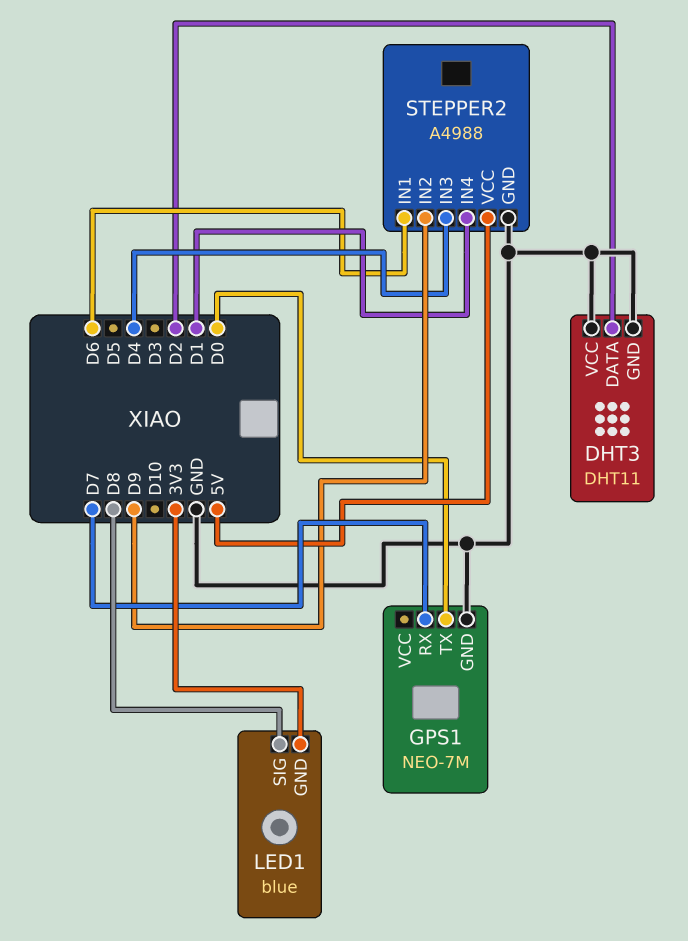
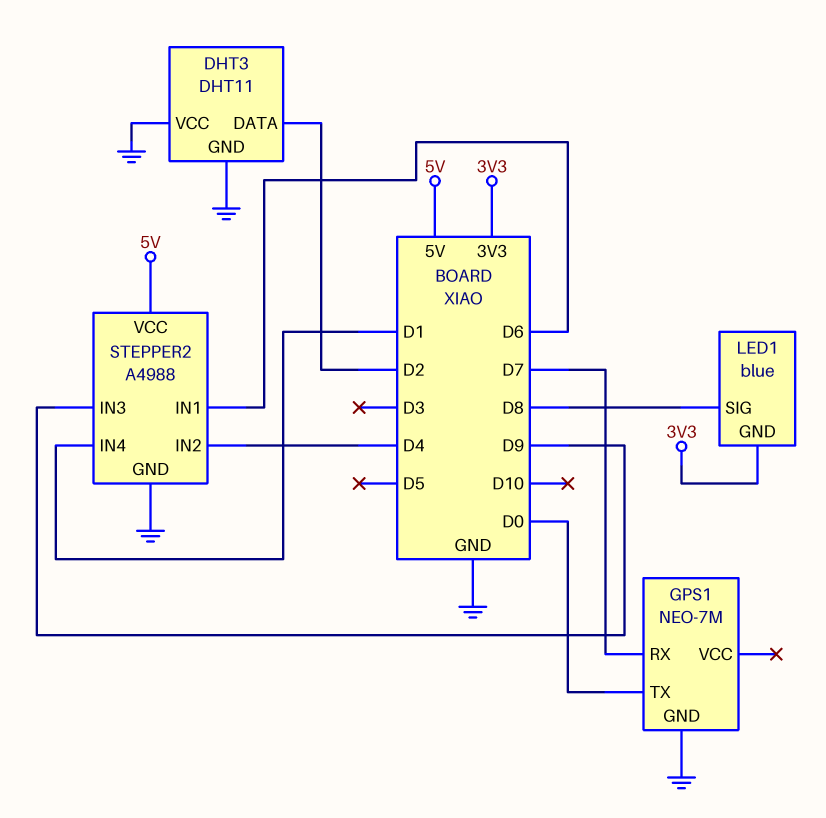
STEPPER2 pin IN2: D9 -> D4
STEPPER2 pin IN3: D4 -> D9

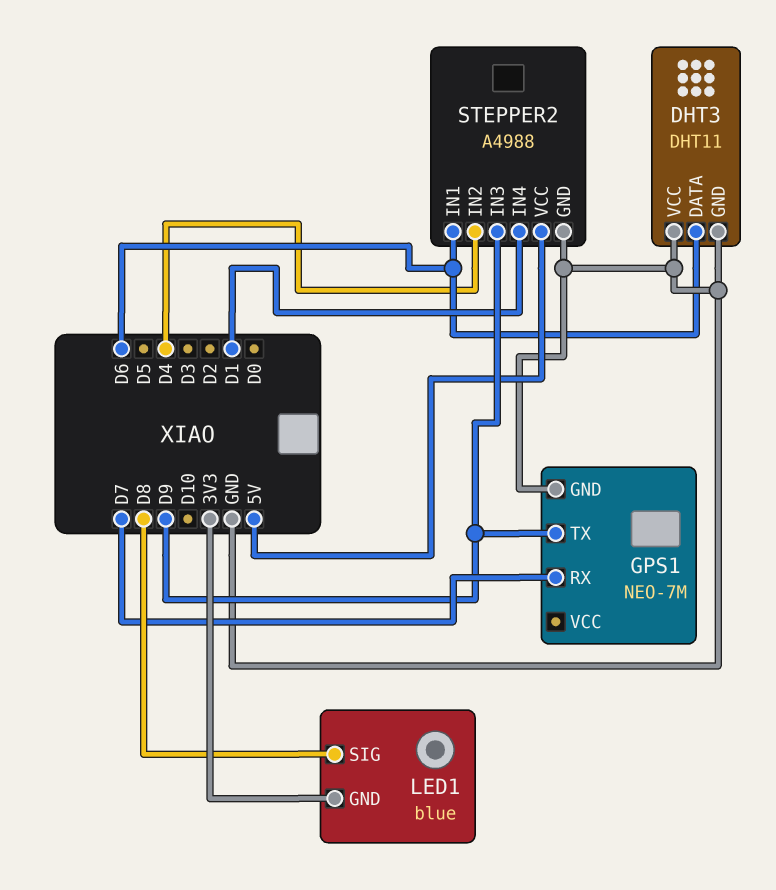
DHT3 pin DATA: D2 -> D6
GPS1 pin TX: D0 -> D9

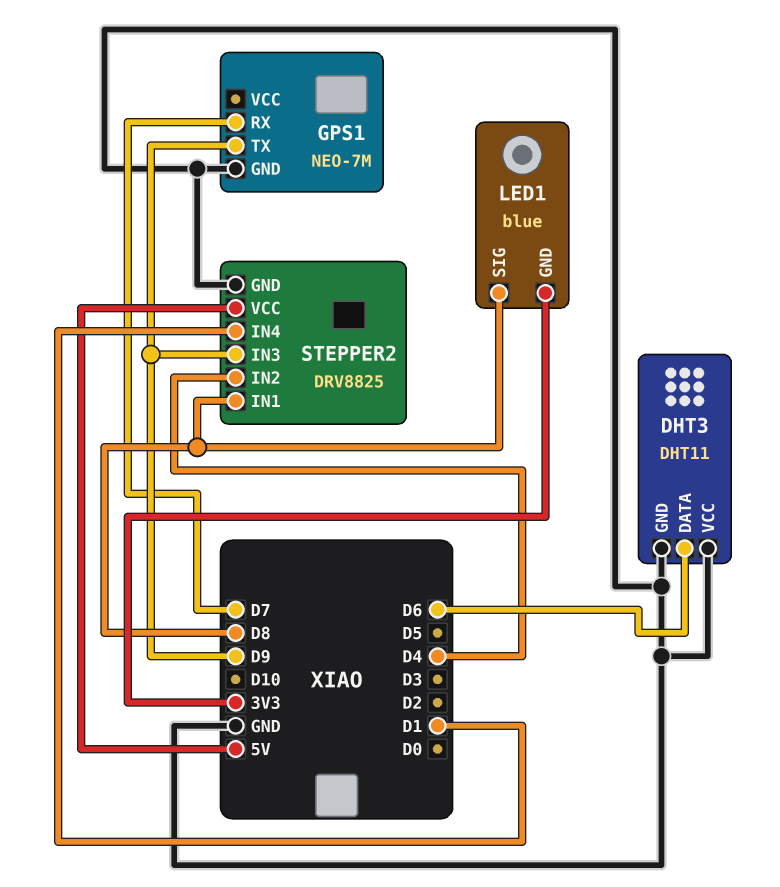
STEPPER2: A4988 -> DRV8825
STEPPER2 pin IN1: D6 -> D8

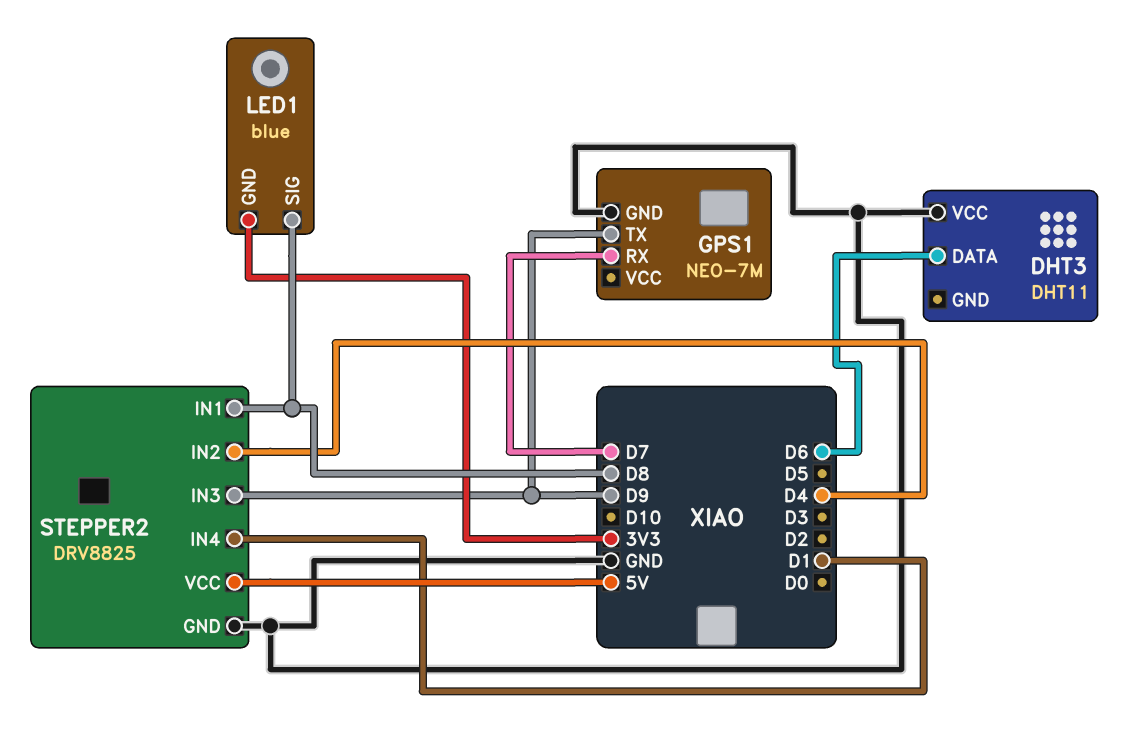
DHT3 pin GND: GND -> none

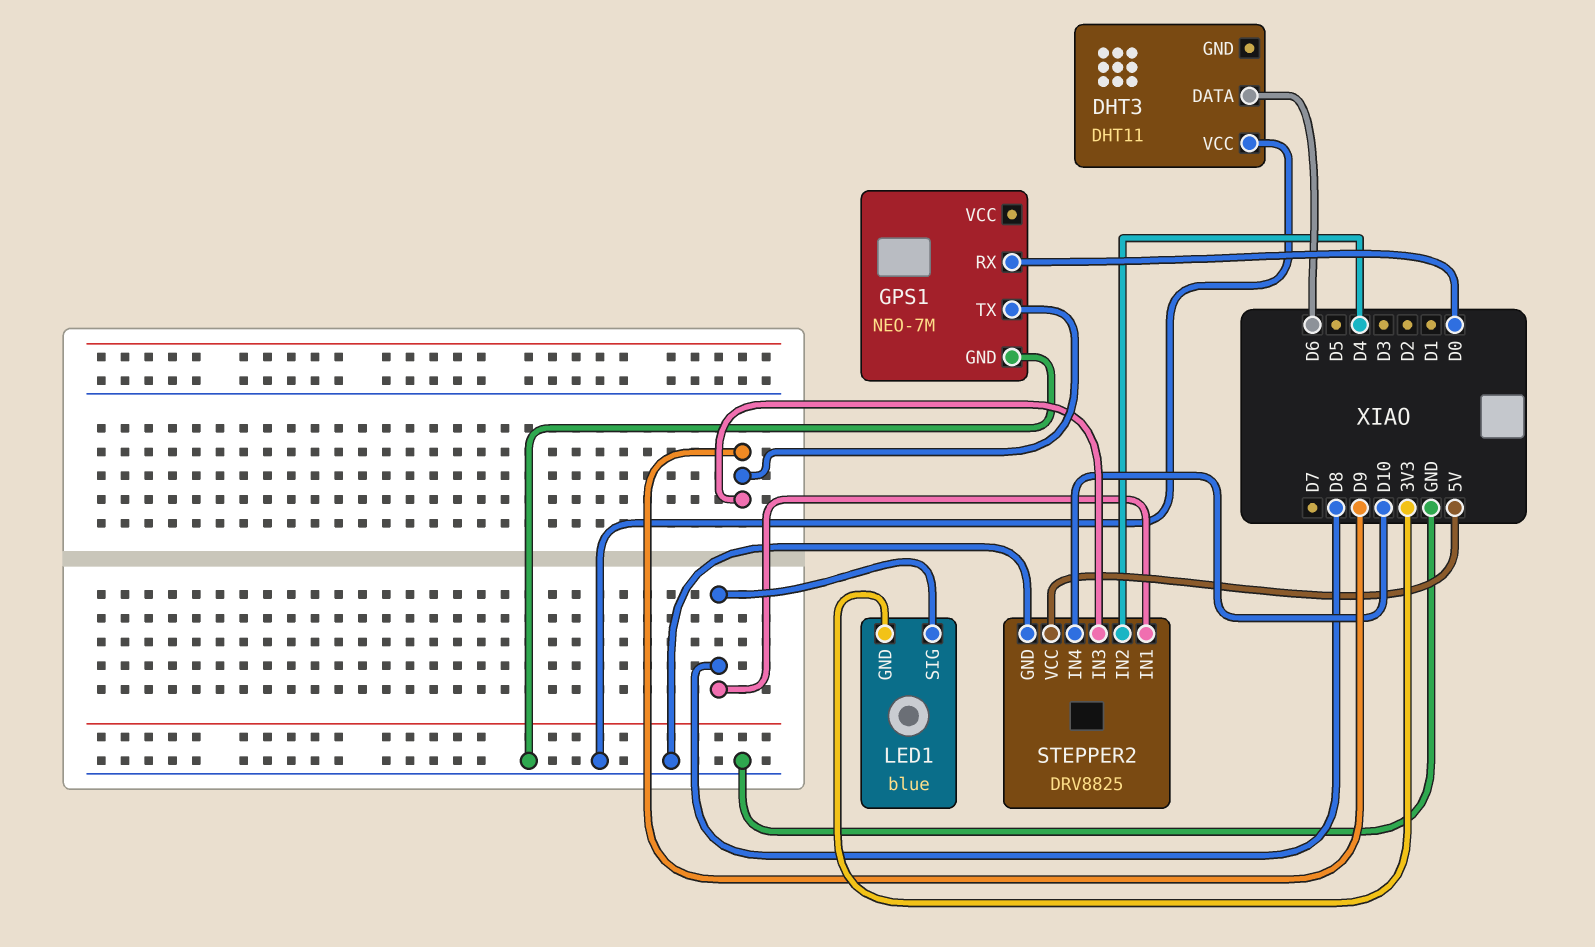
GPS1 pin RX: D7 -> D0
STEPPER2 pin IN4: D1 -> D10

